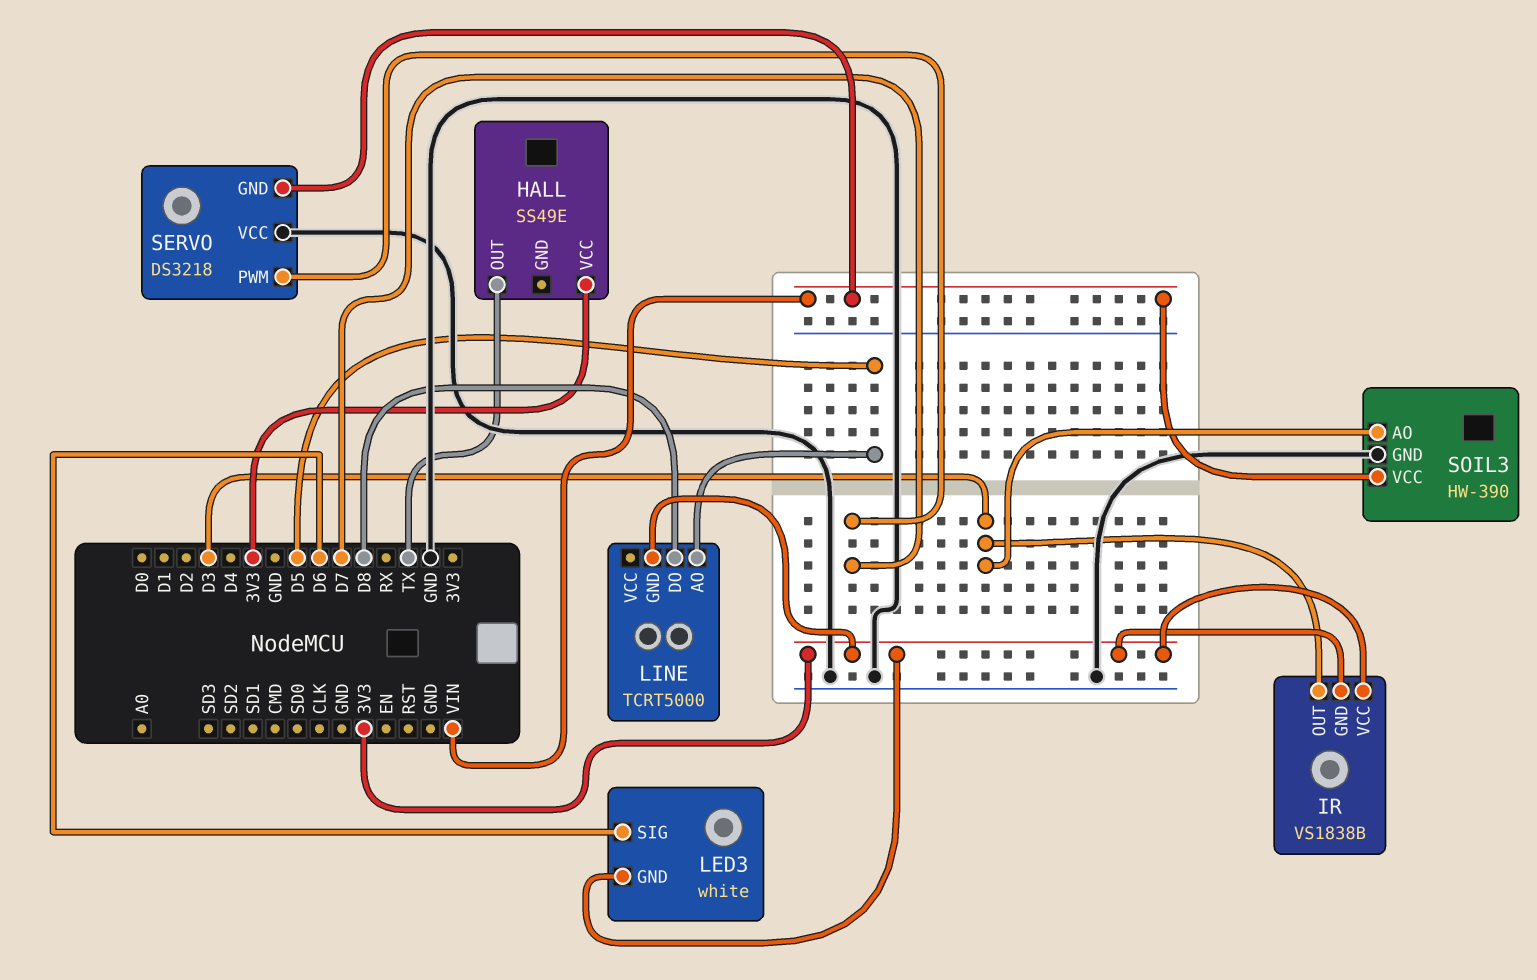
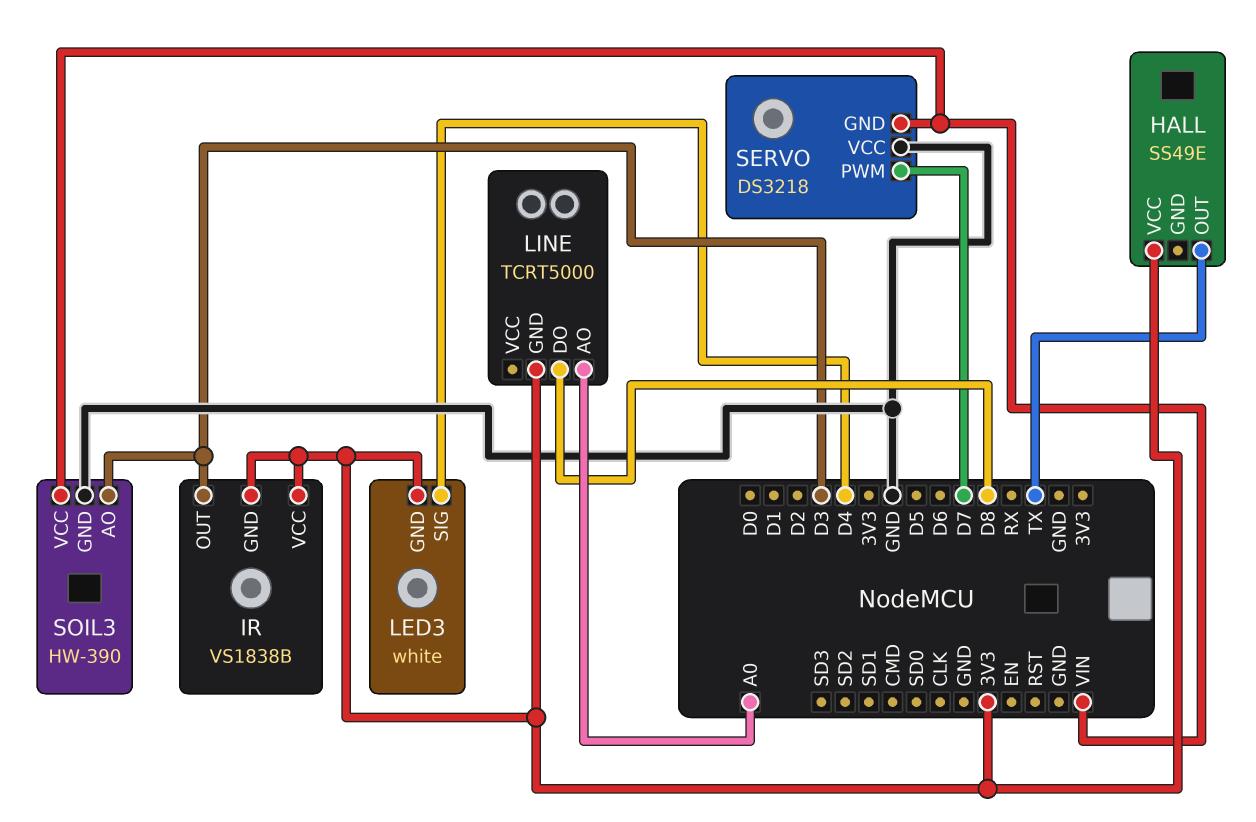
LED3 pin SIG: D6 -> D4
LINE pin AO: D5 -> A0

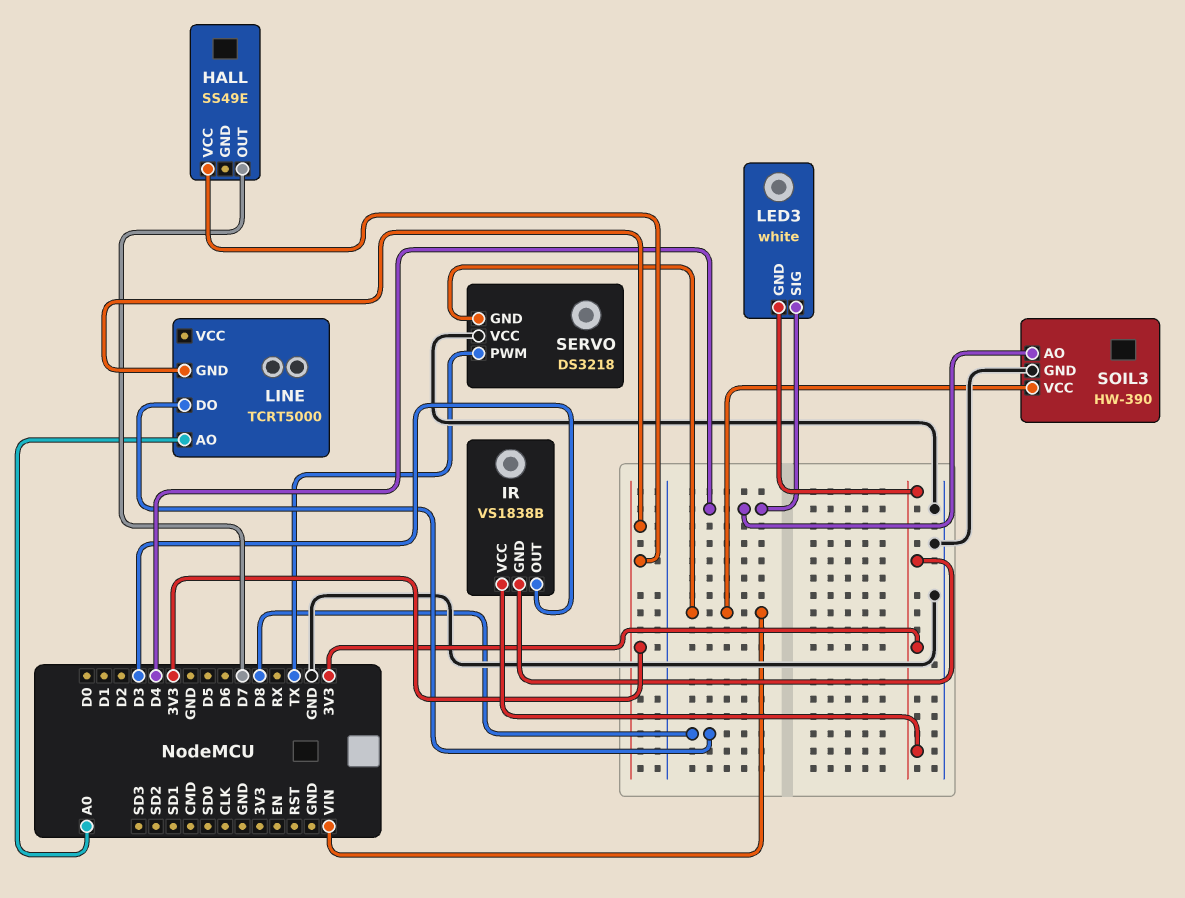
HALL pin OUT: TX -> D7
SERVO pin PWM: D7 -> TX
SOIL3 pin AO: D3 -> D4

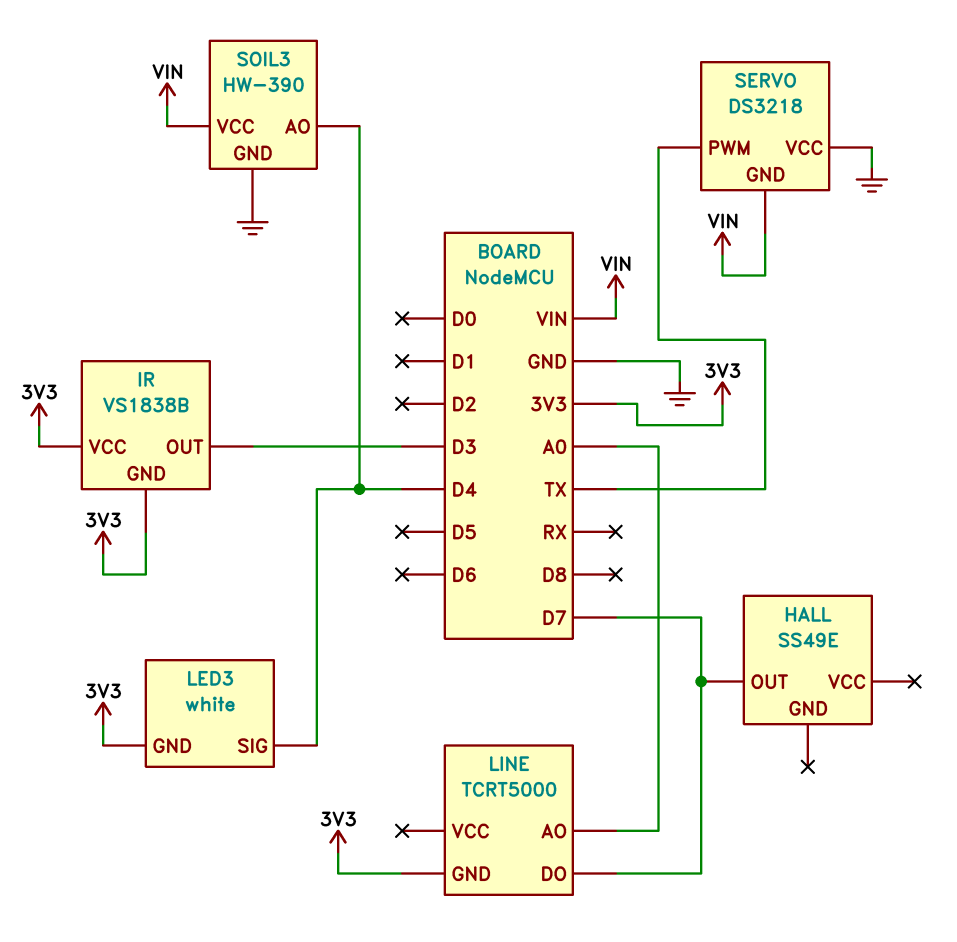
HALL pin VCC: 3V3 -> none
LINE pin DO: D8 -> D7

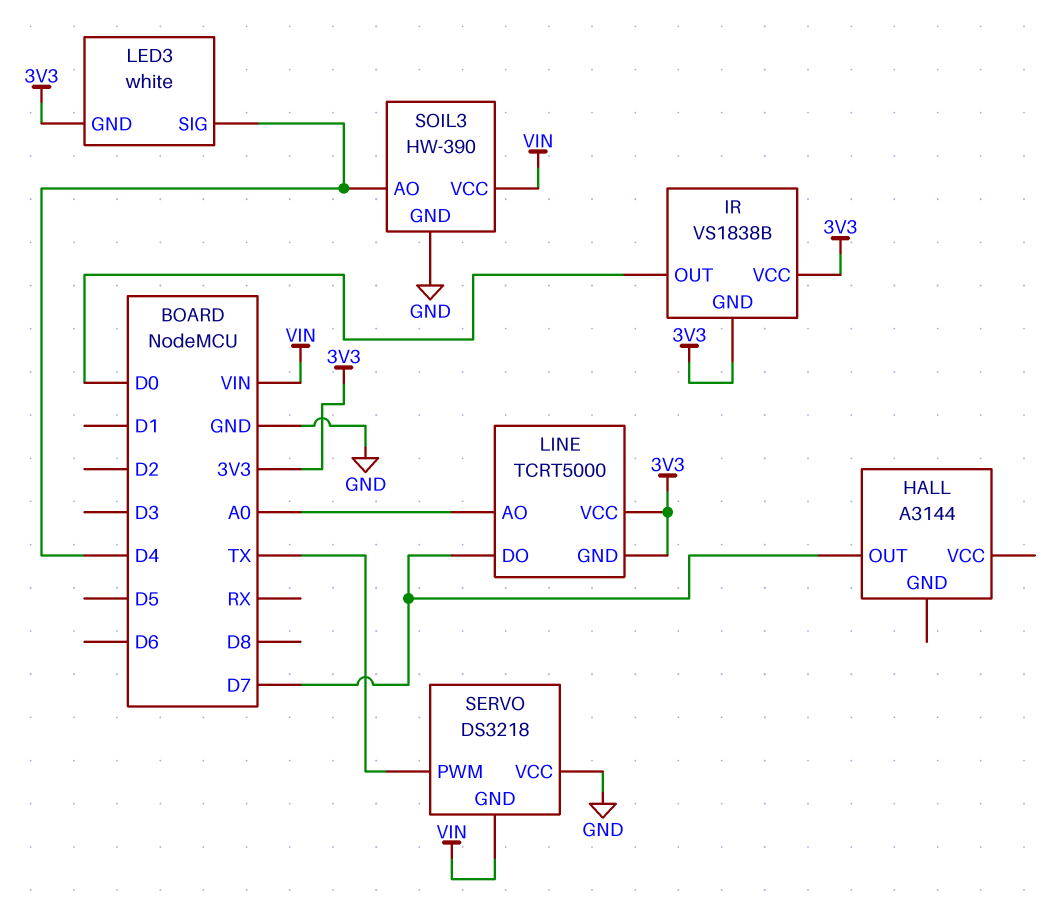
HALL: SS49E -> A3144
IR pin OUT: D3 -> D0
LINE pin VCC: none -> 3V3

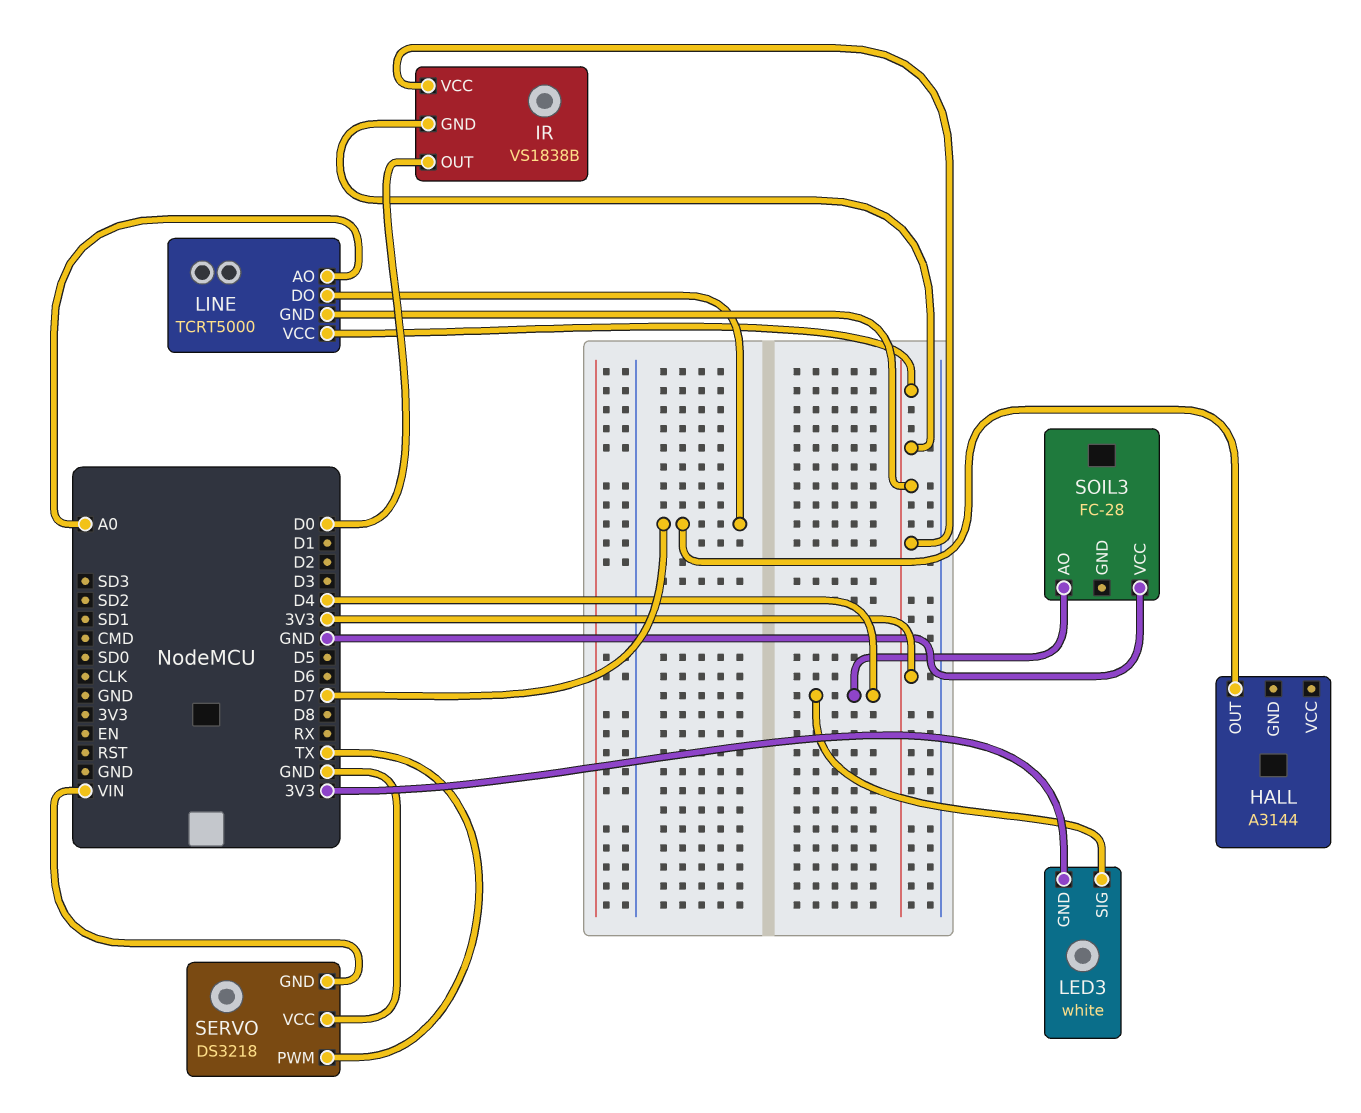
SOIL3: HW-390 -> FC-28
SOIL3 pin GND: GND -> none
SOIL3 pin VCC: VIN -> GND

